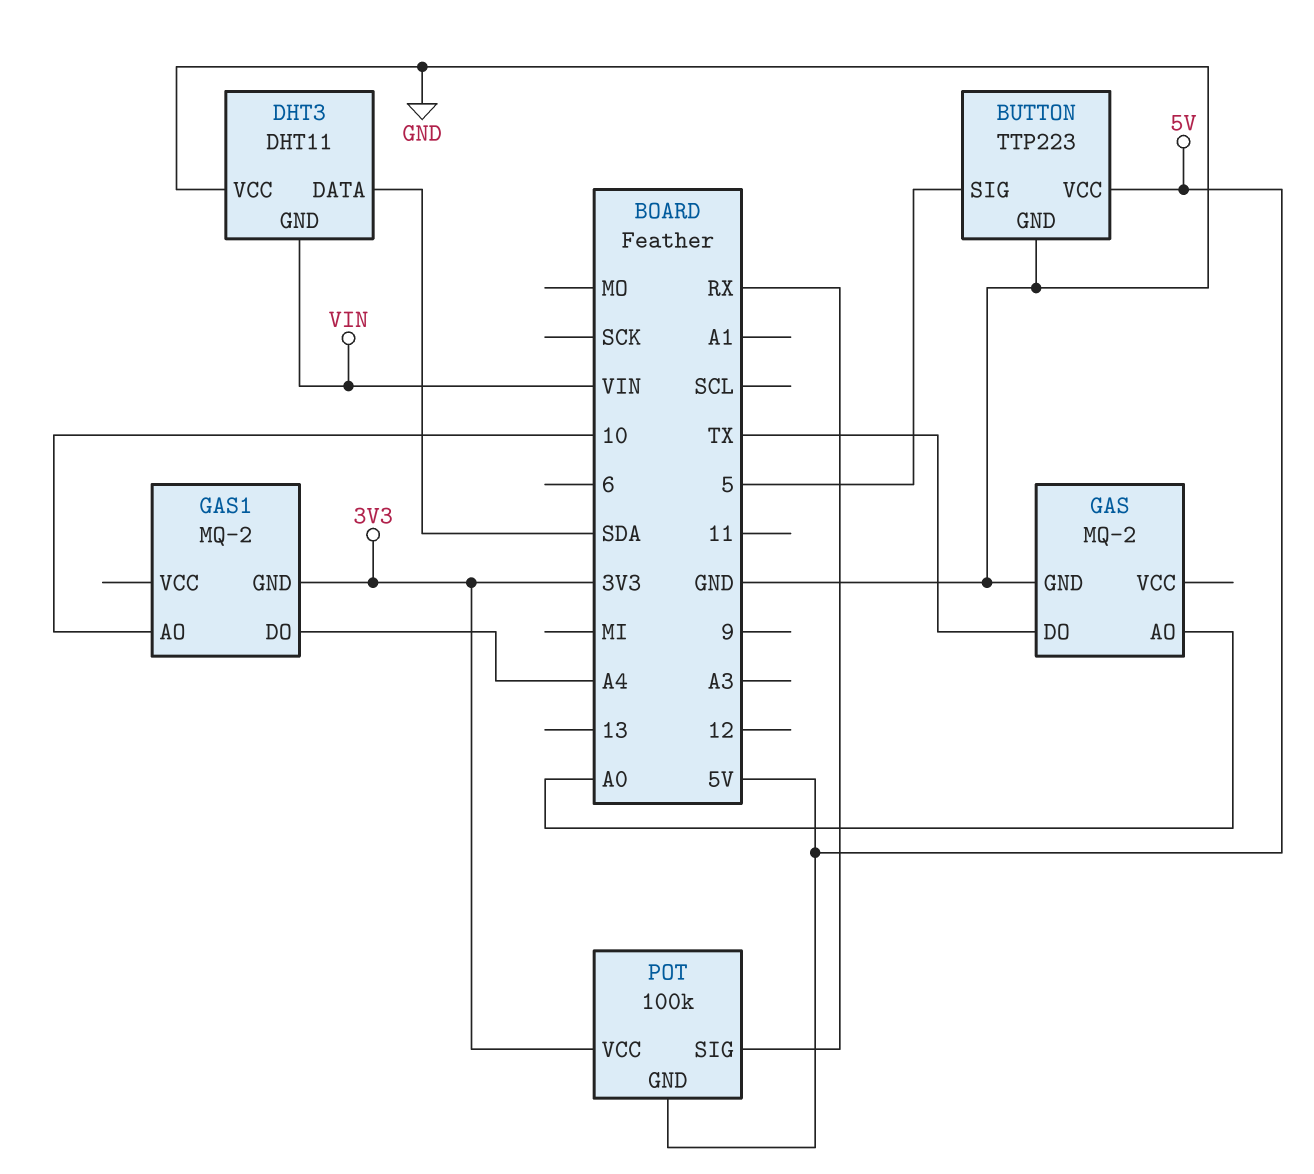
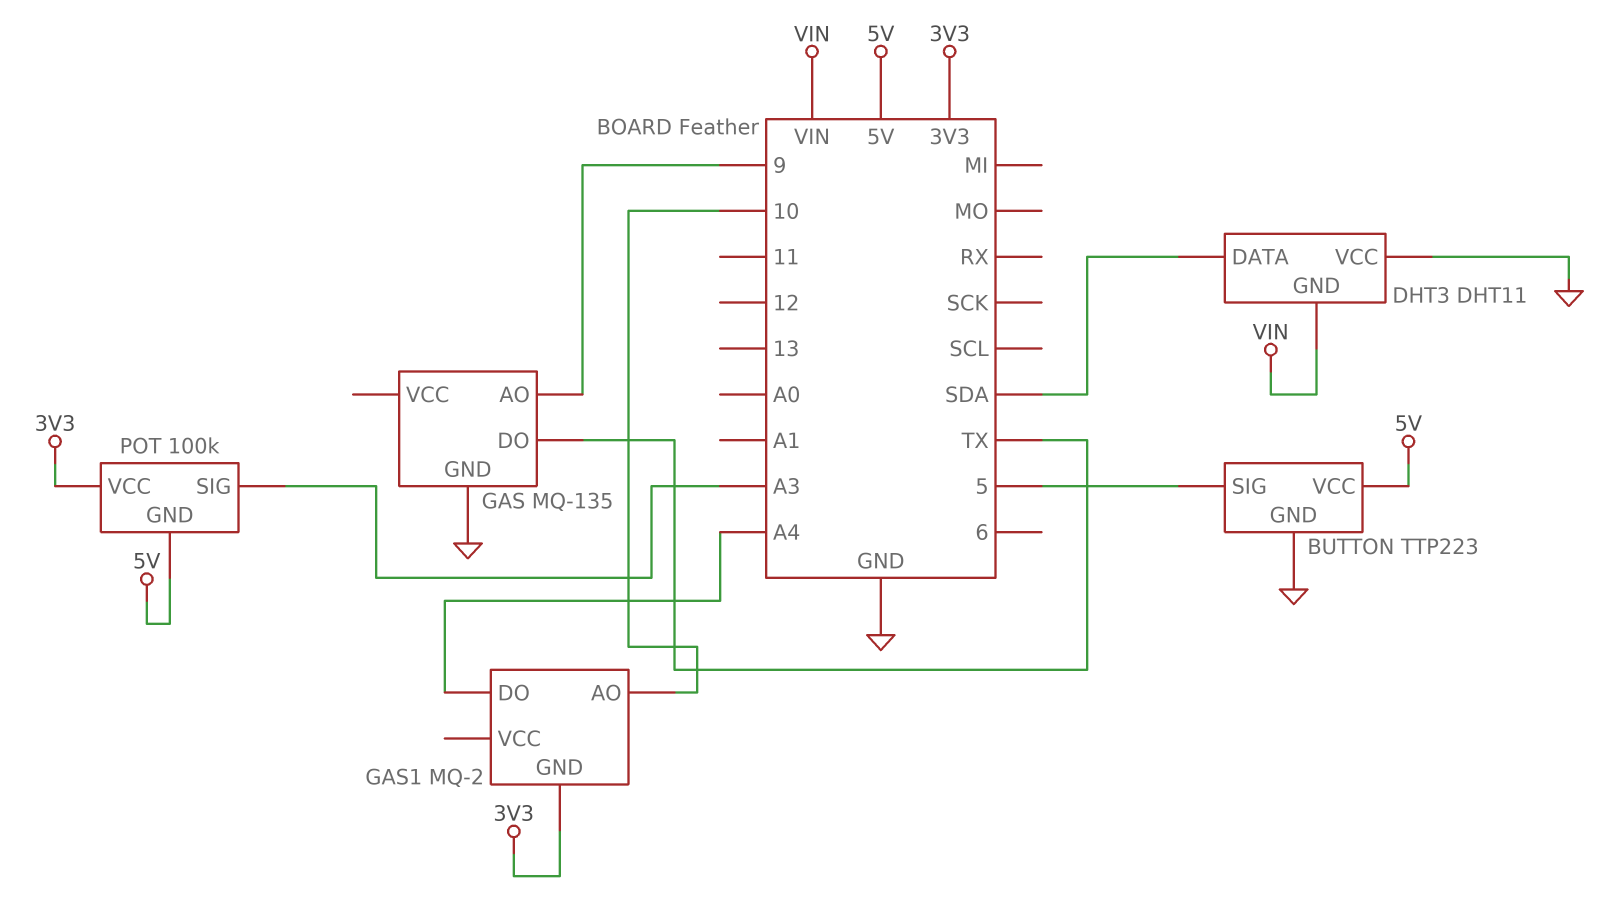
GAS: MQ-2 -> MQ-135
GAS pin AO: A0 -> 9
POT pin SIG: RX -> A3

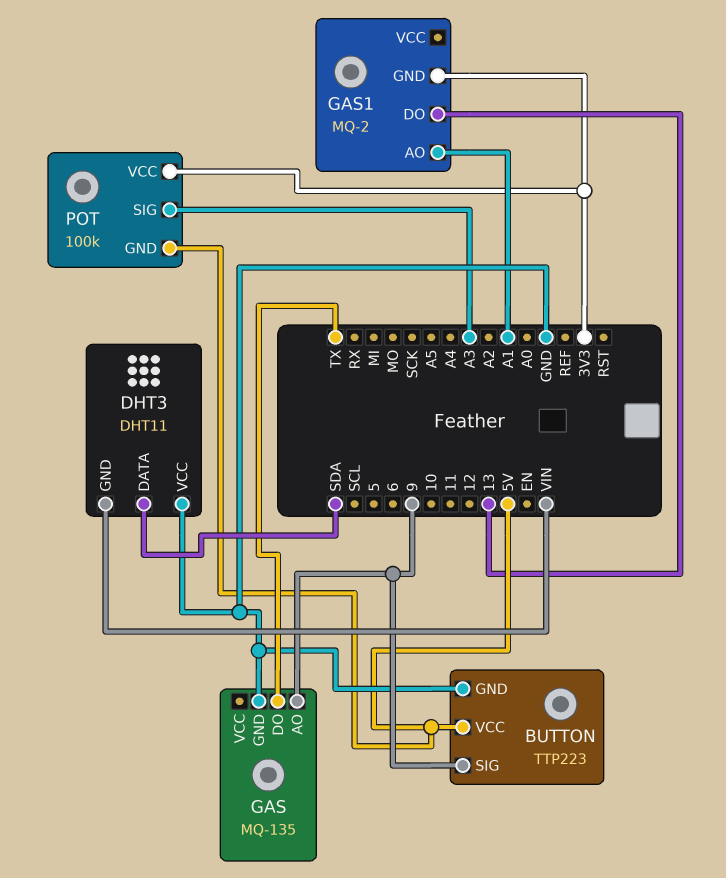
BUTTON pin SIG: 5 -> 9
GAS1 pin AO: 10 -> A1
GAS1 pin DO: A4 -> 13

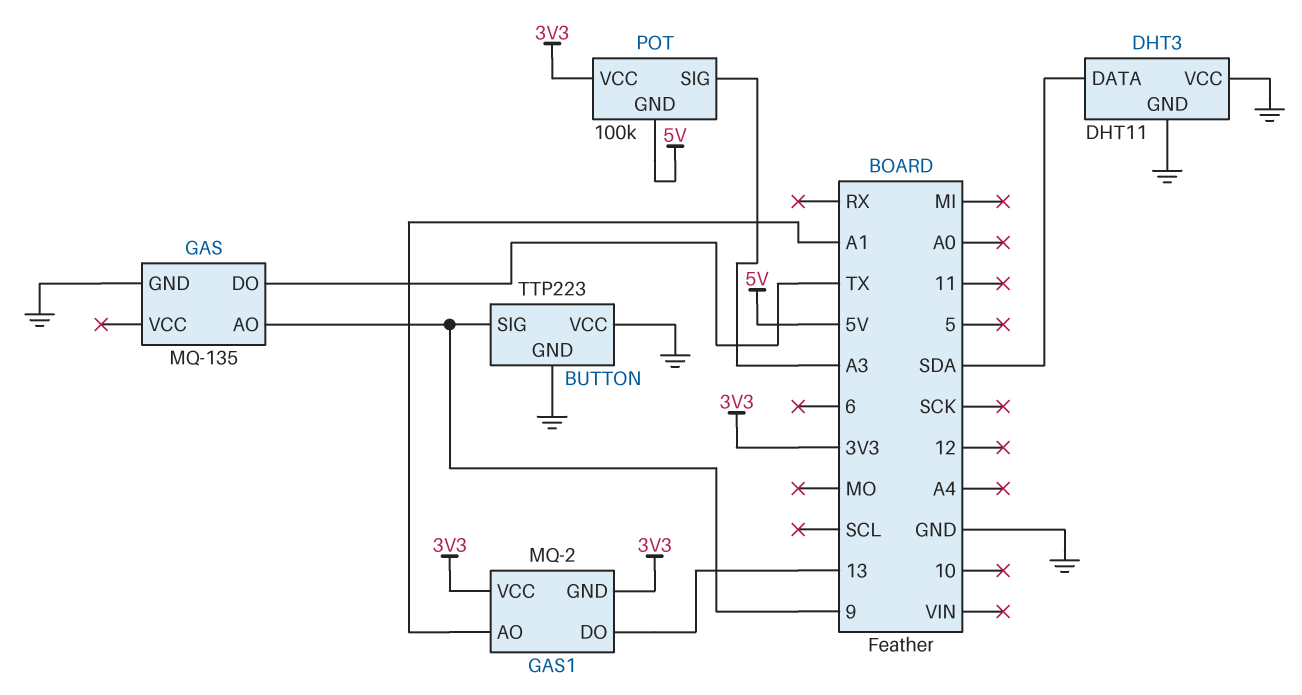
BUTTON pin VCC: 5V -> GND
DHT3 pin GND: VIN -> GND
GAS1 pin VCC: none -> 3V3

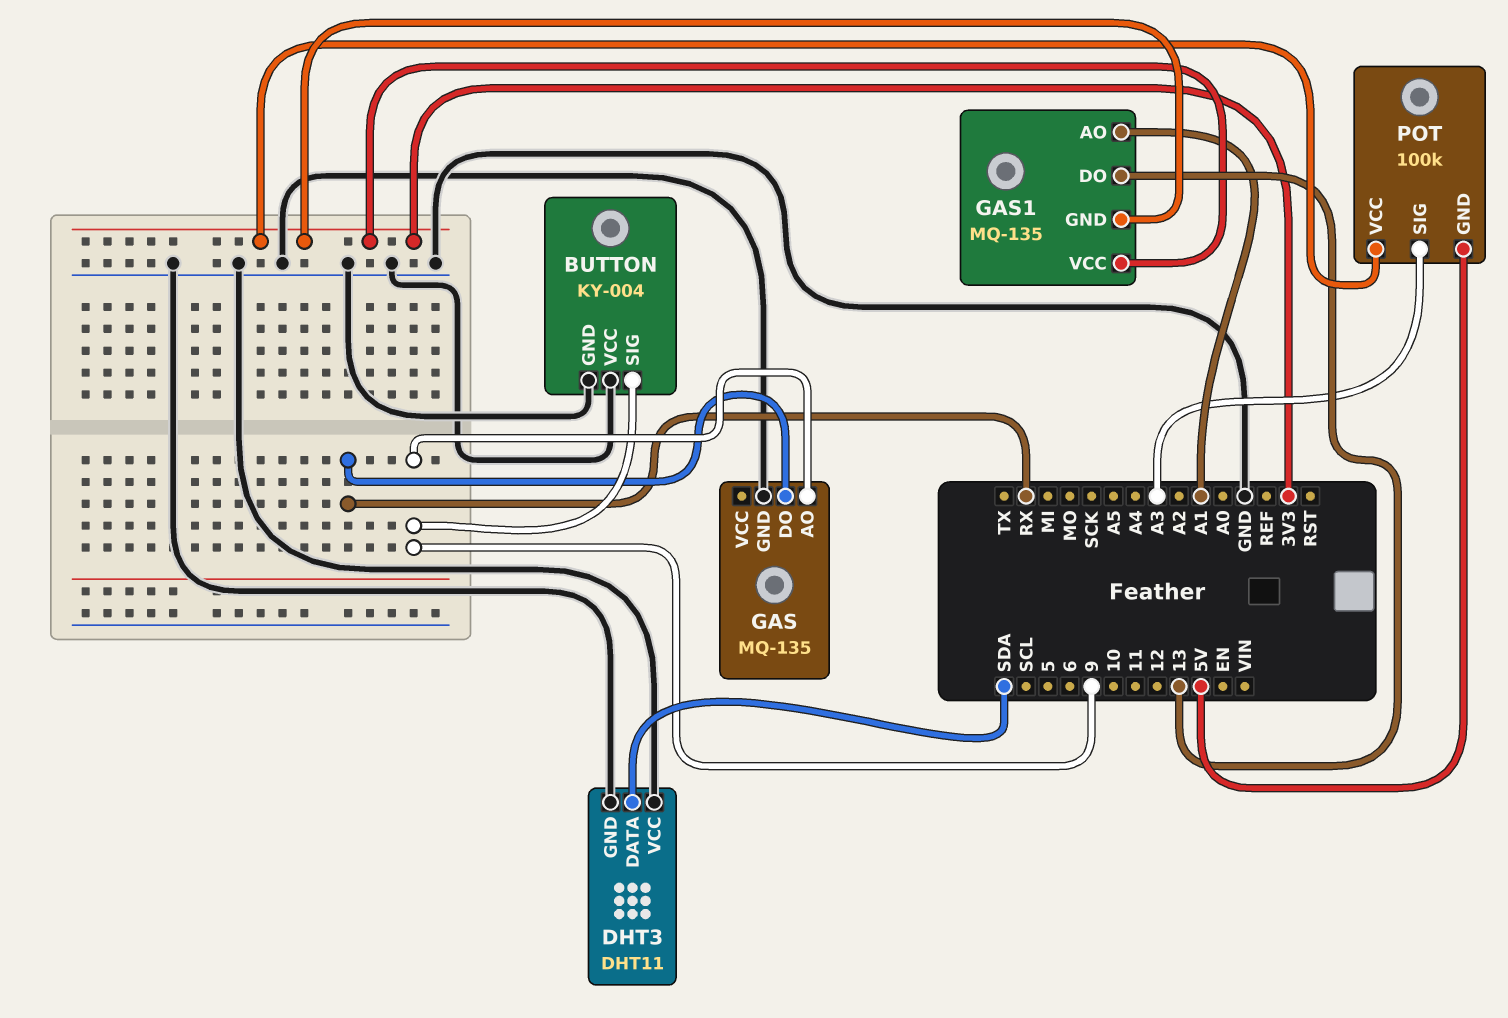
BUTTON: TTP223 -> KY-004
GAS pin DO: TX -> RX
GAS1: MQ-2 -> MQ-135

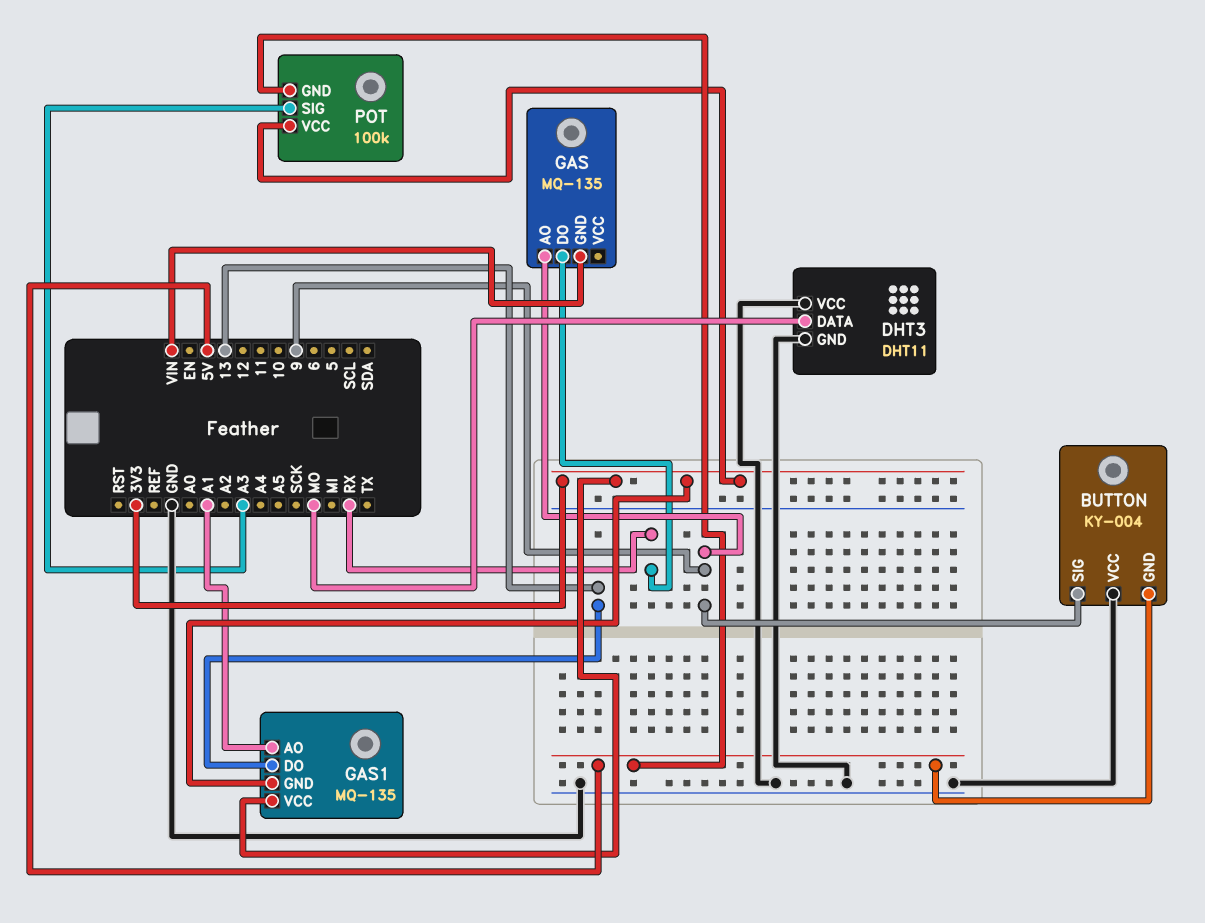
BUTTON pin GND: GND -> 5V
DHT3 pin DATA: SDA -> MO
GAS pin GND: GND -> VIN

